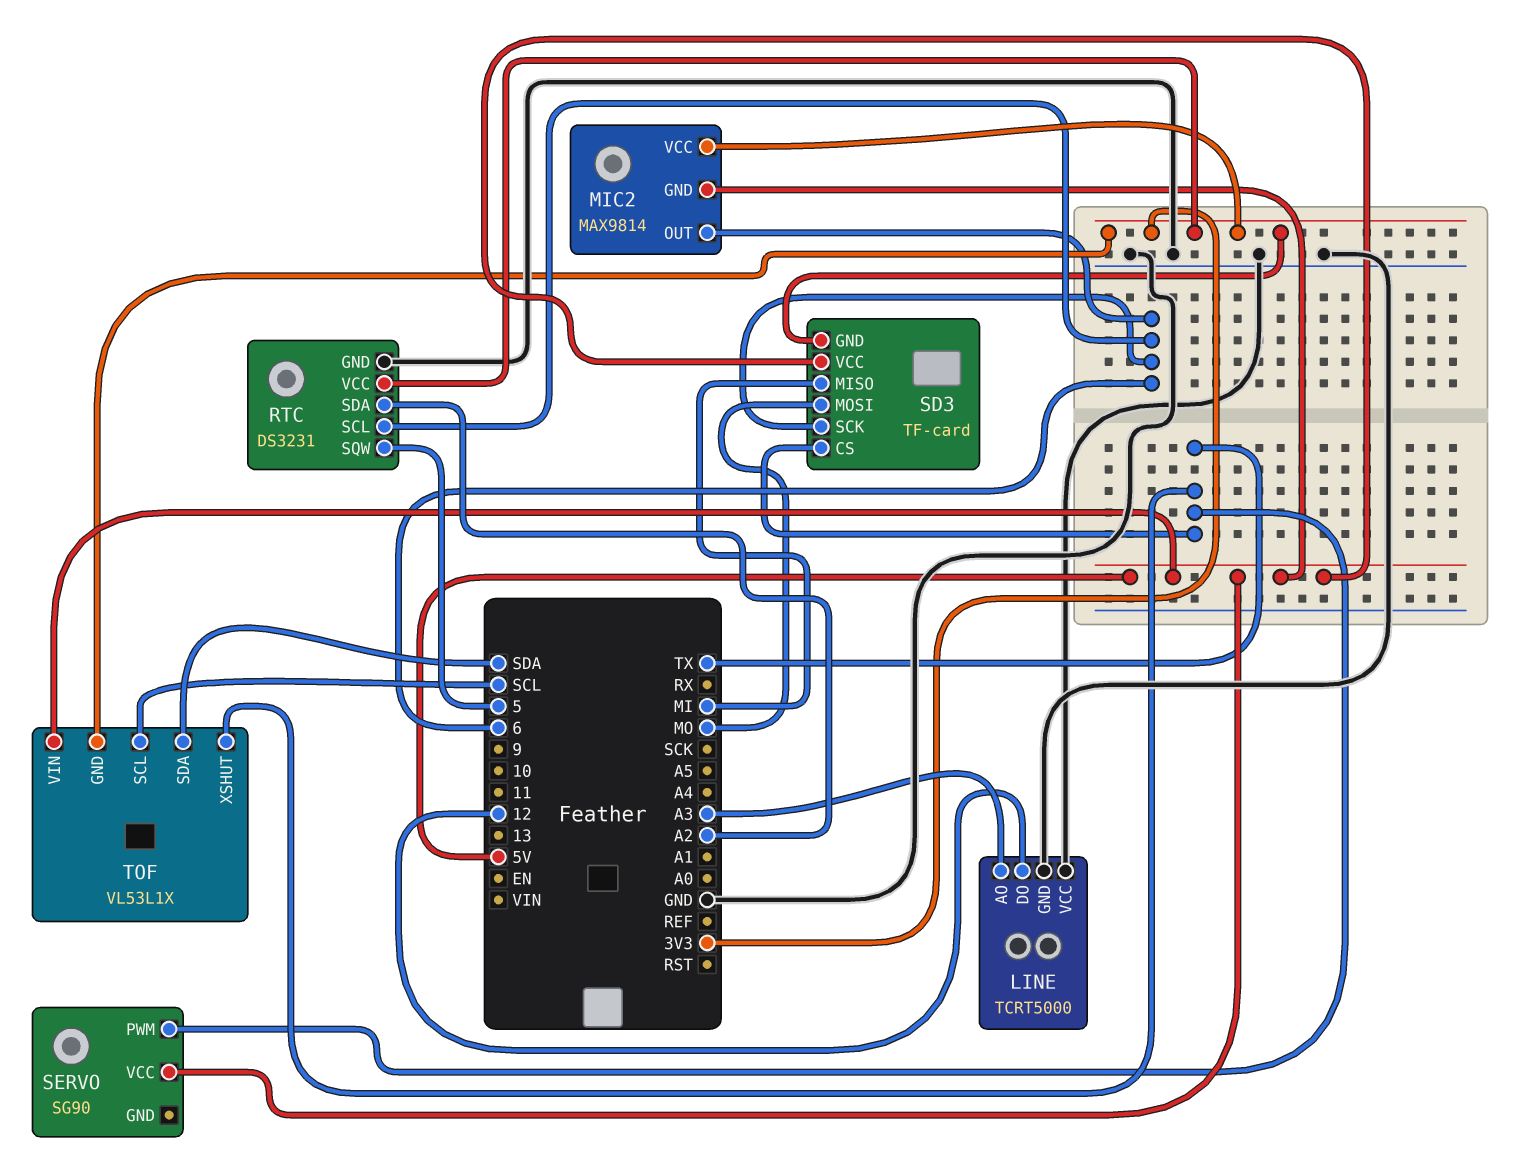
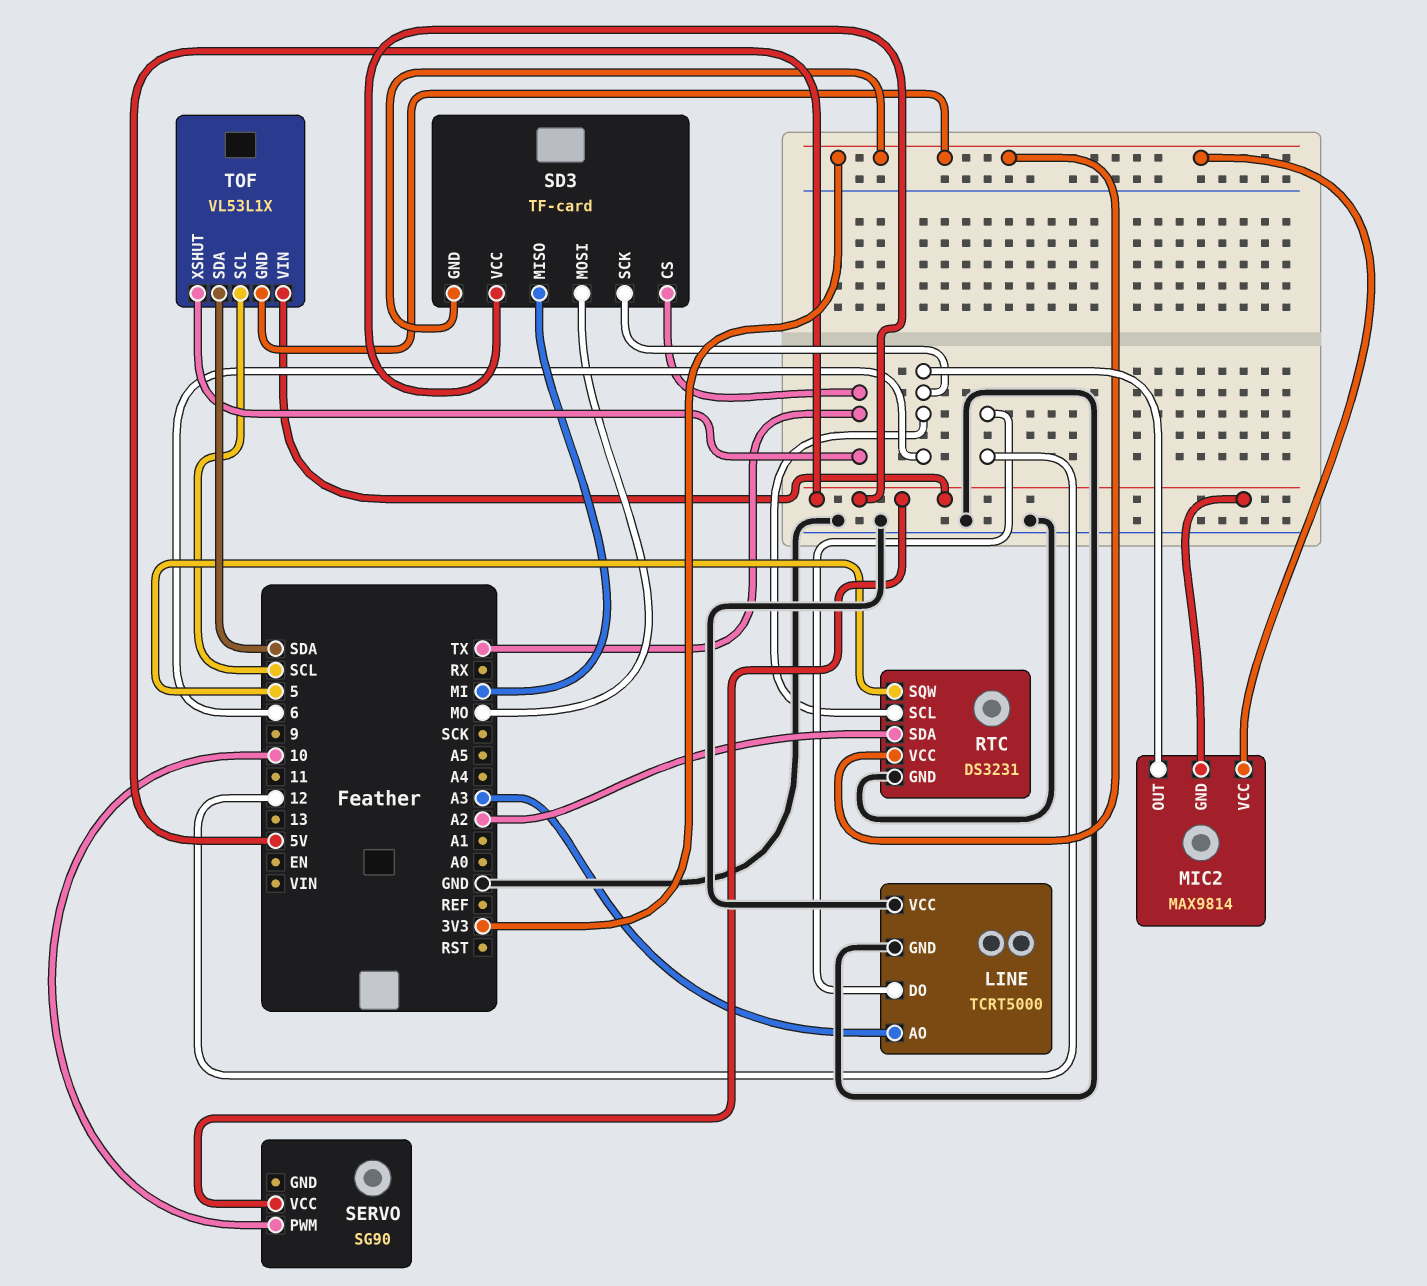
SERVO pin PWM: TX -> 10

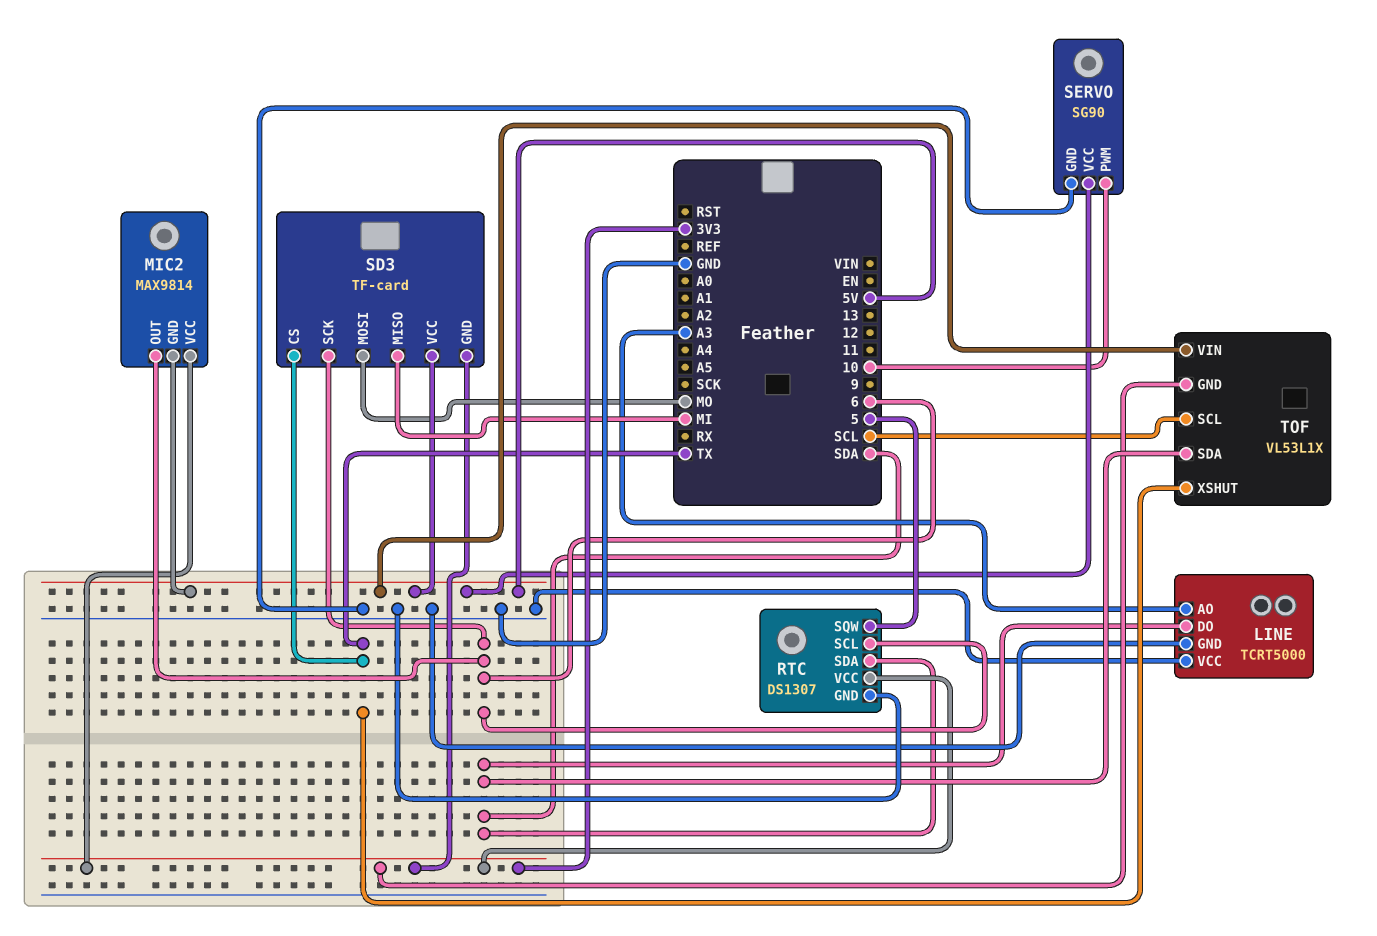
LINE pin DO: 12 -> SDA
RTC: DS3231 -> DS1307
RTC pin SDA: A2 -> SDA
SERVO pin GND: none -> GND

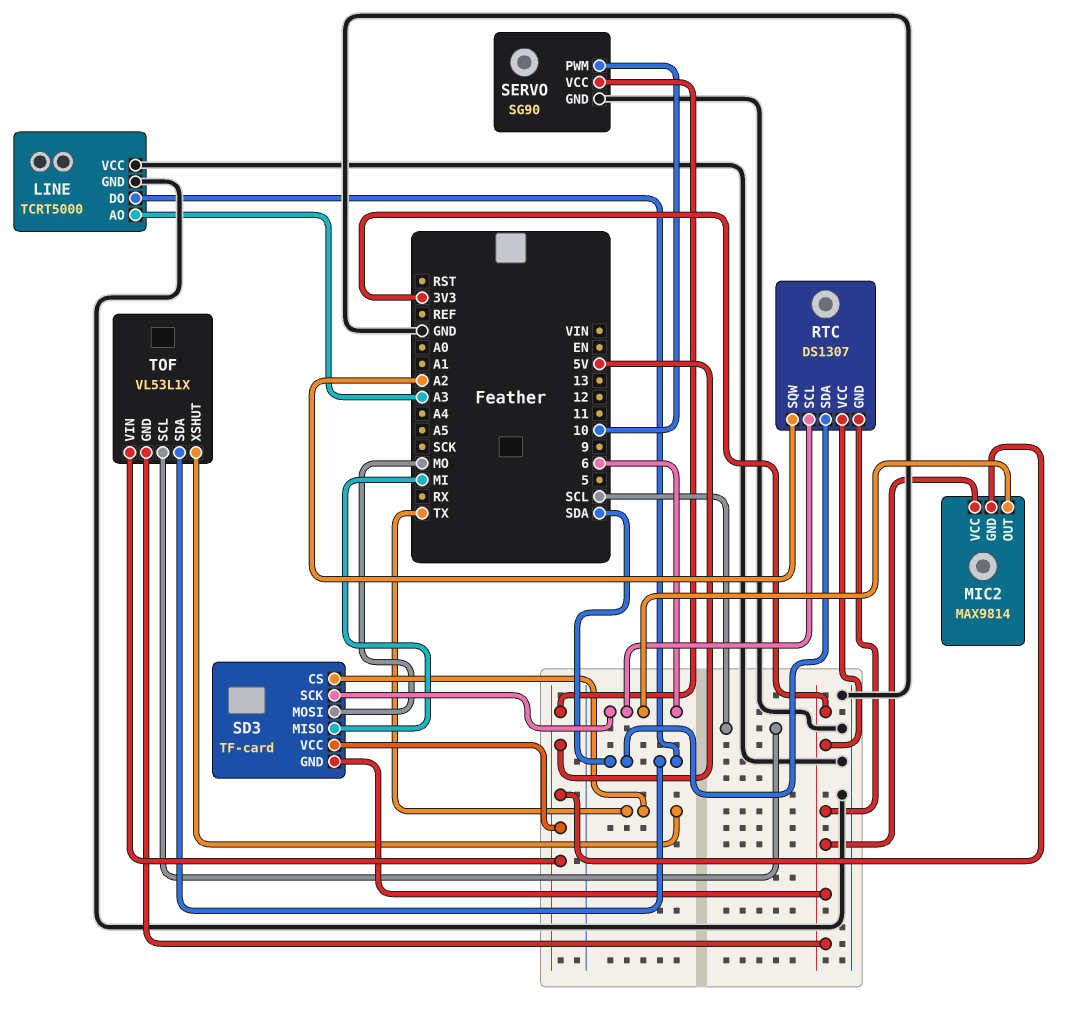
RTC pin GND: GND -> 3V3
RTC pin SQW: 5 -> A2

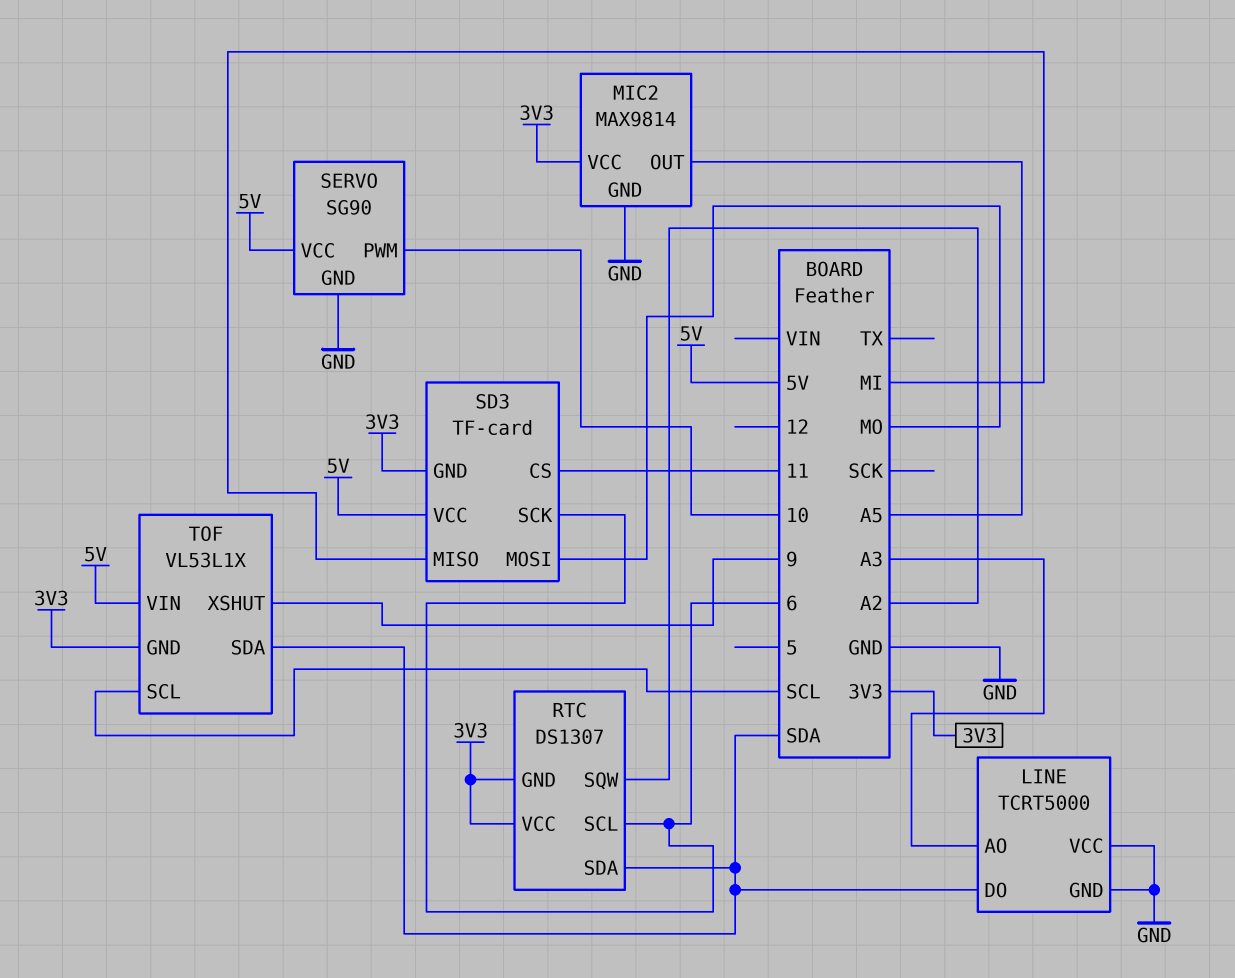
MIC2 pin GND: 5V -> GND
MIC2 pin OUT: 6 -> A5
SD3 pin CS: TX -> 11
TOF pin XSHUT: TX -> 9

